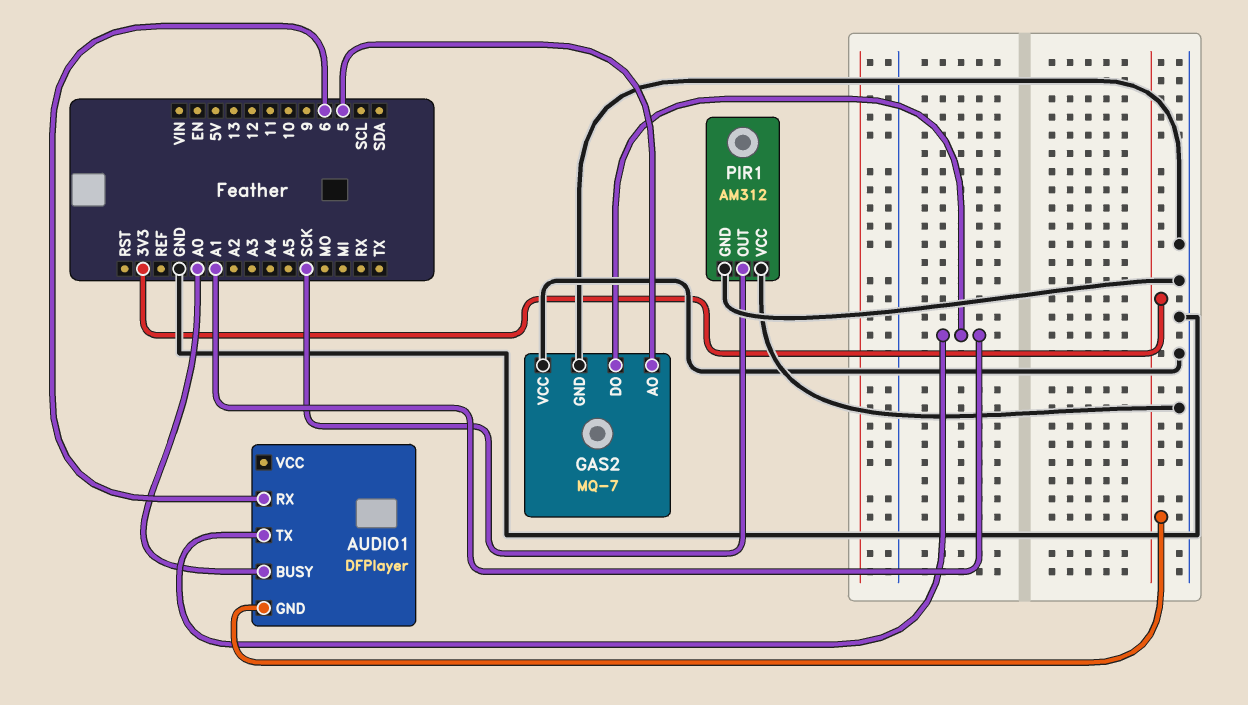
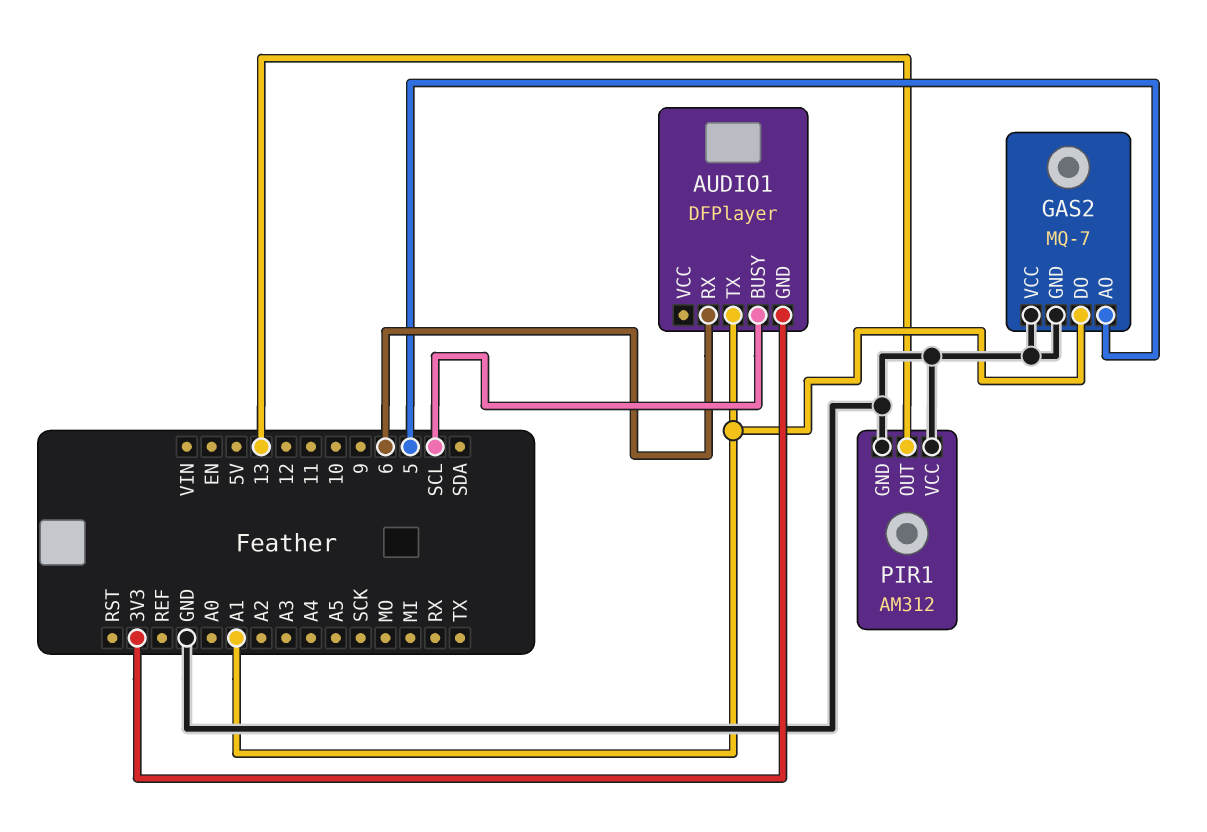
AUDIO1 pin BUSY: A0 -> SCL
PIR1 pin OUT: SCK -> 13

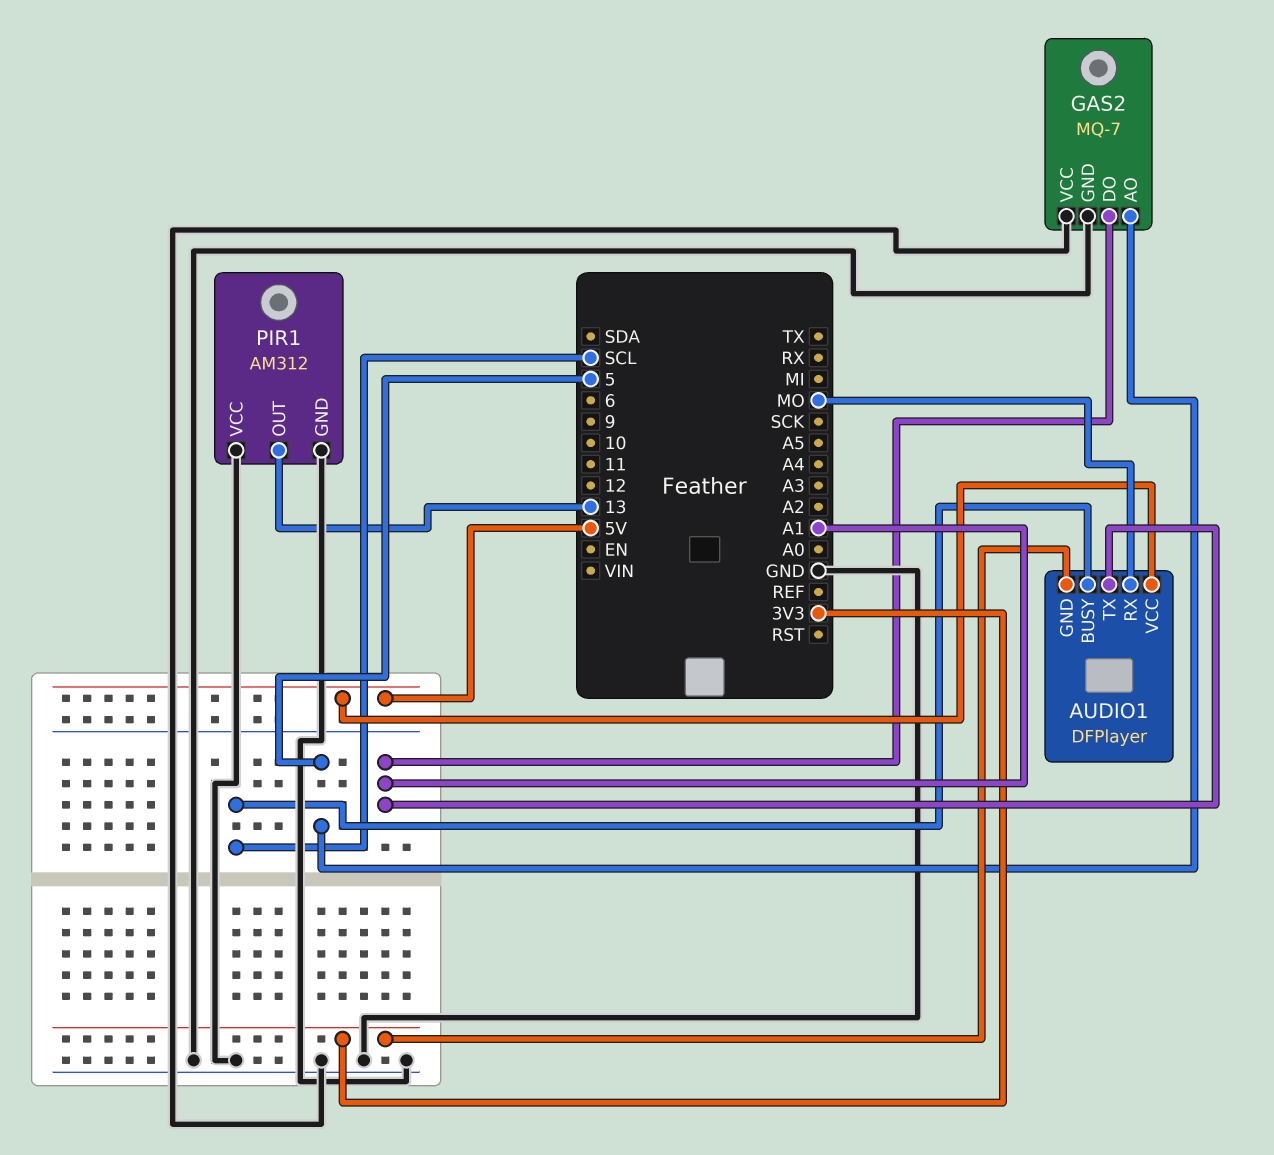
AUDIO1 pin RX: 6 -> MO
AUDIO1 pin VCC: none -> 5V

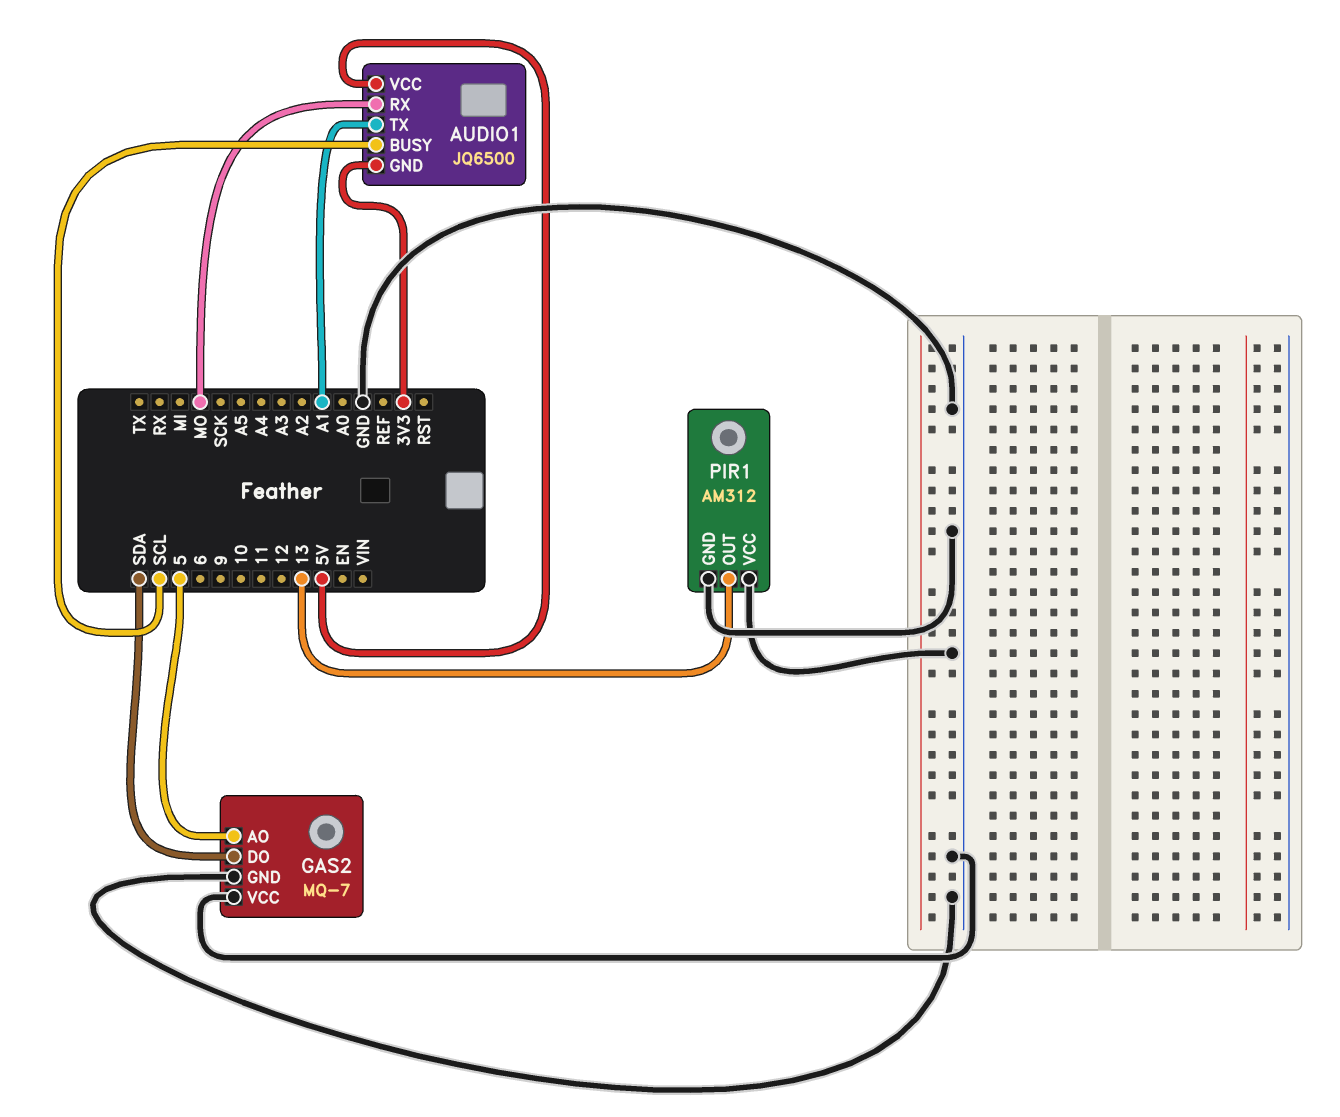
AUDIO1: DFPlayer -> JQ6500
GAS2 pin DO: A1 -> SDA

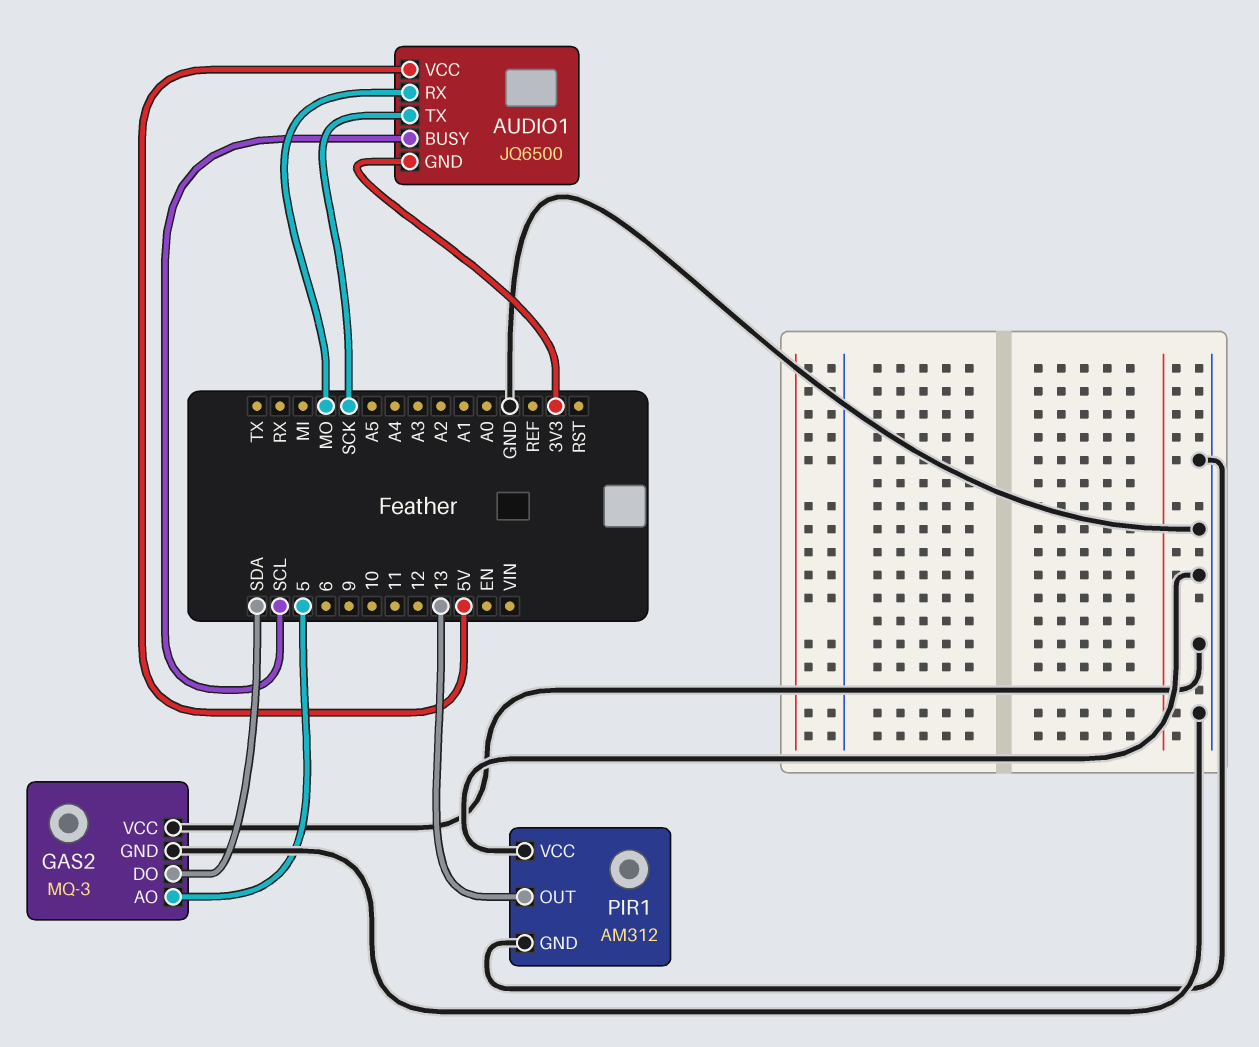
AUDIO1 pin TX: A1 -> SCK
GAS2: MQ-7 -> MQ-3

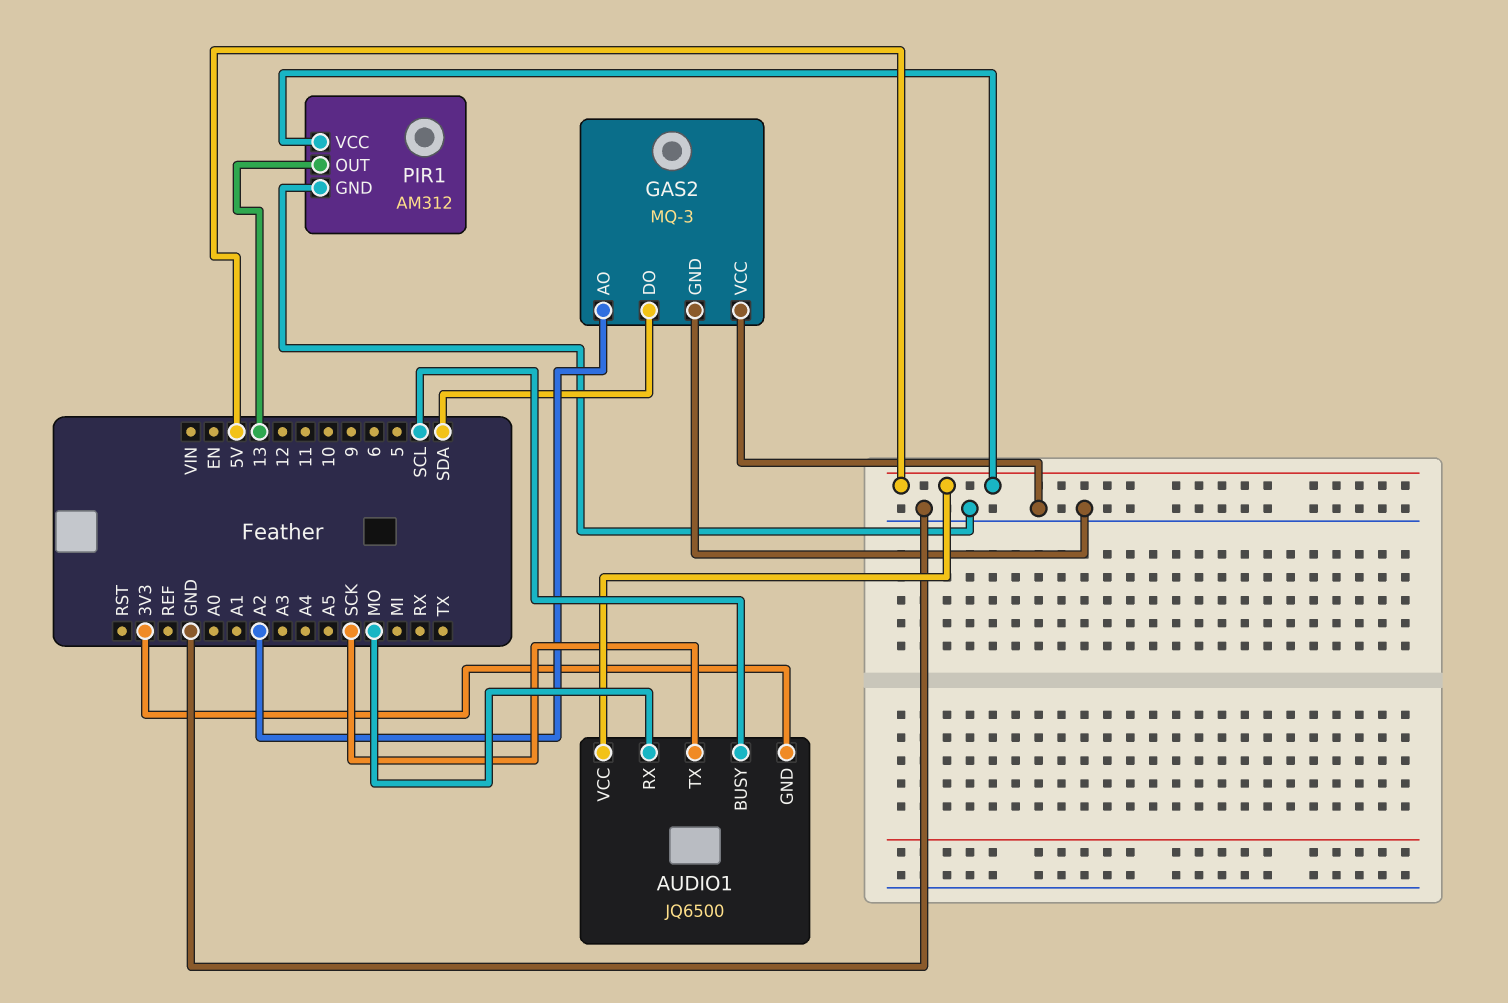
GAS2 pin AO: 5 -> A2
PIR1 pin VCC: GND -> 5V

